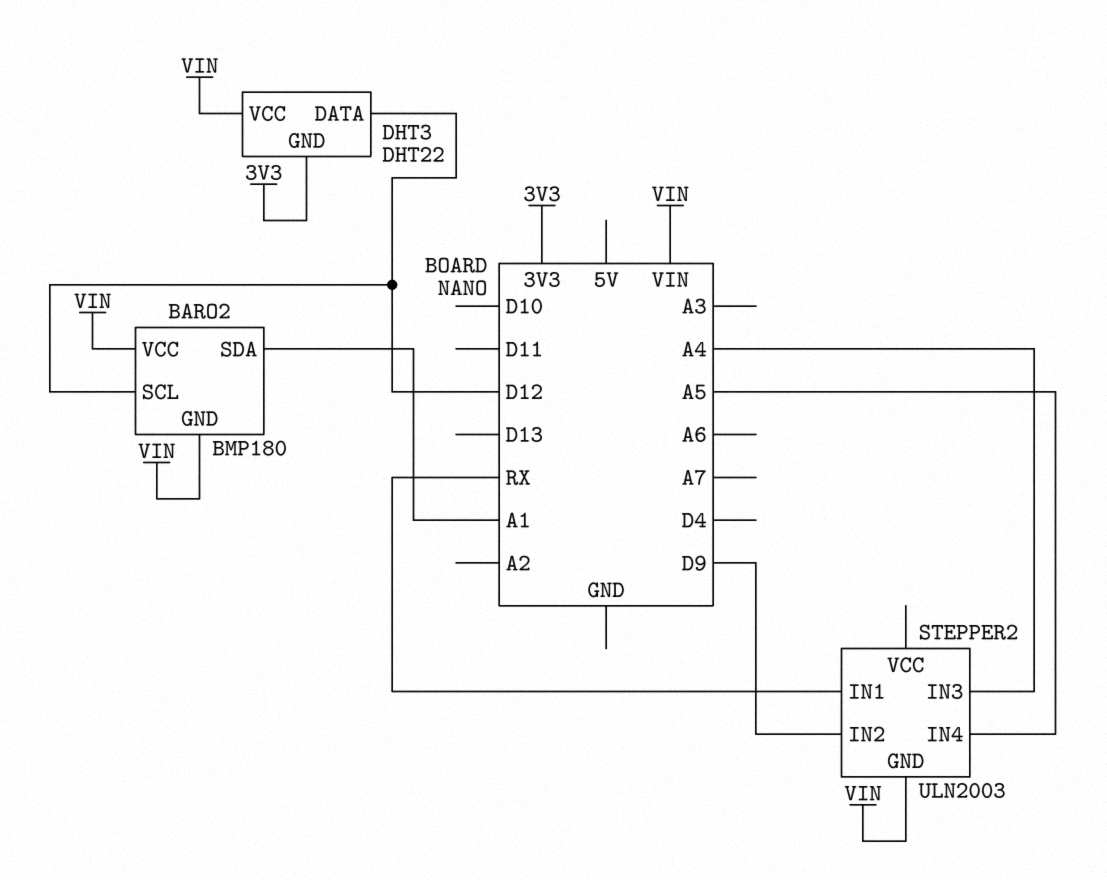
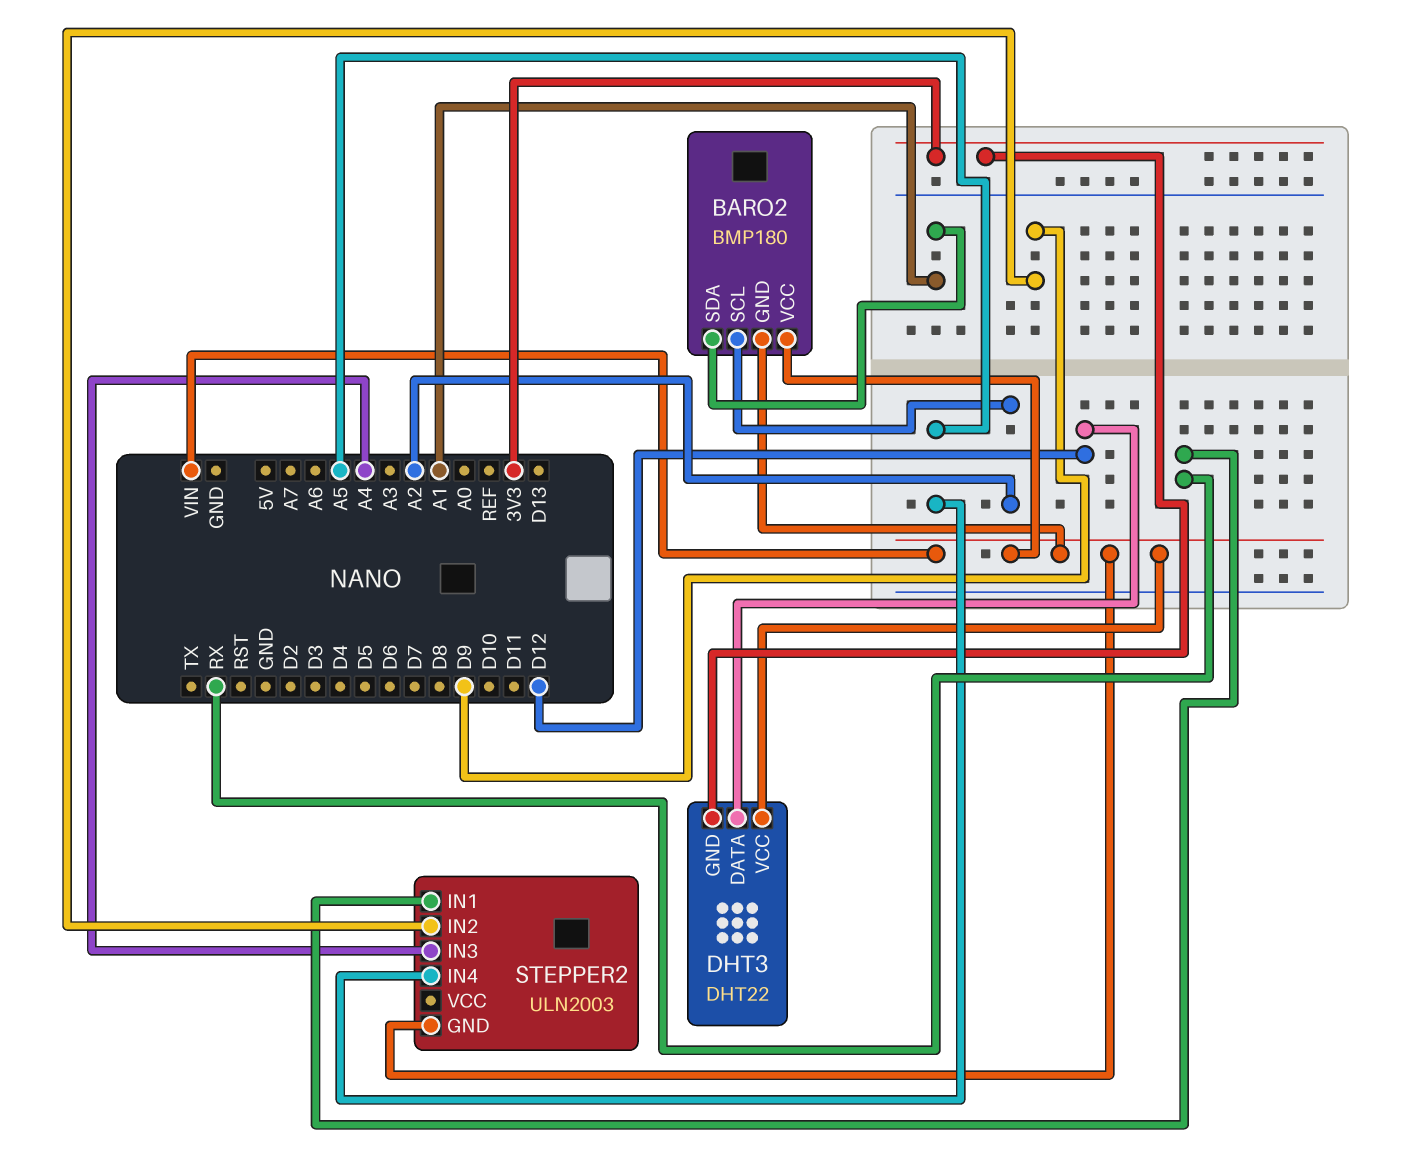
BARO2 pin SCL: D12 -> A2

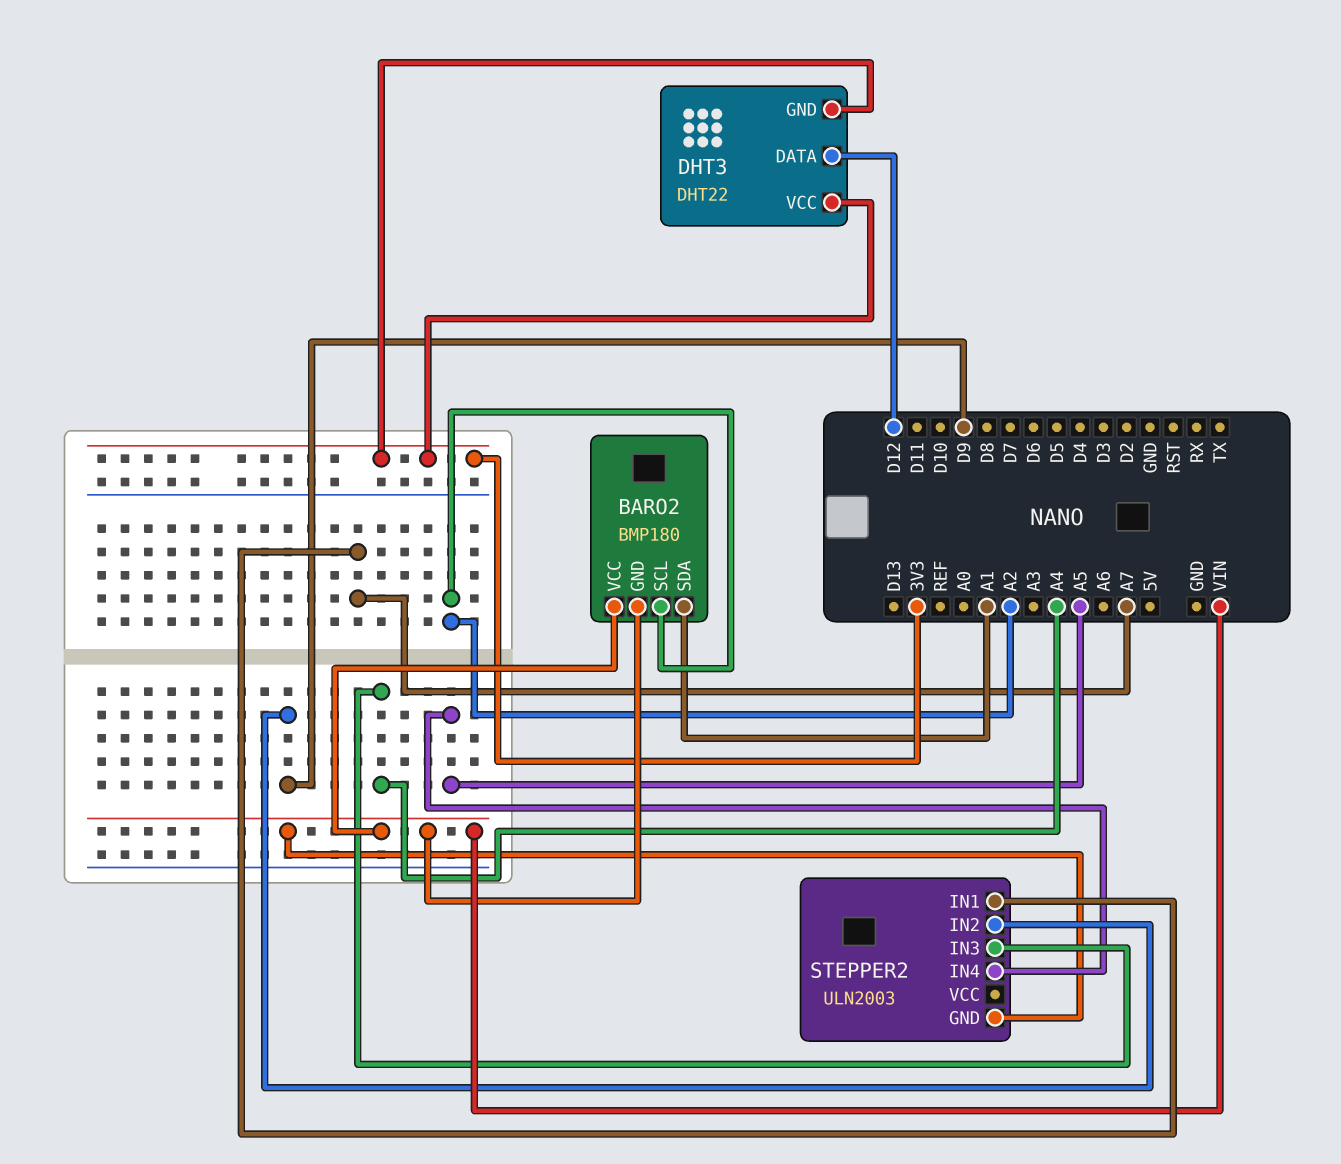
DHT3 pin VCC: VIN -> 3V3
STEPPER2 pin IN1: RX -> A7

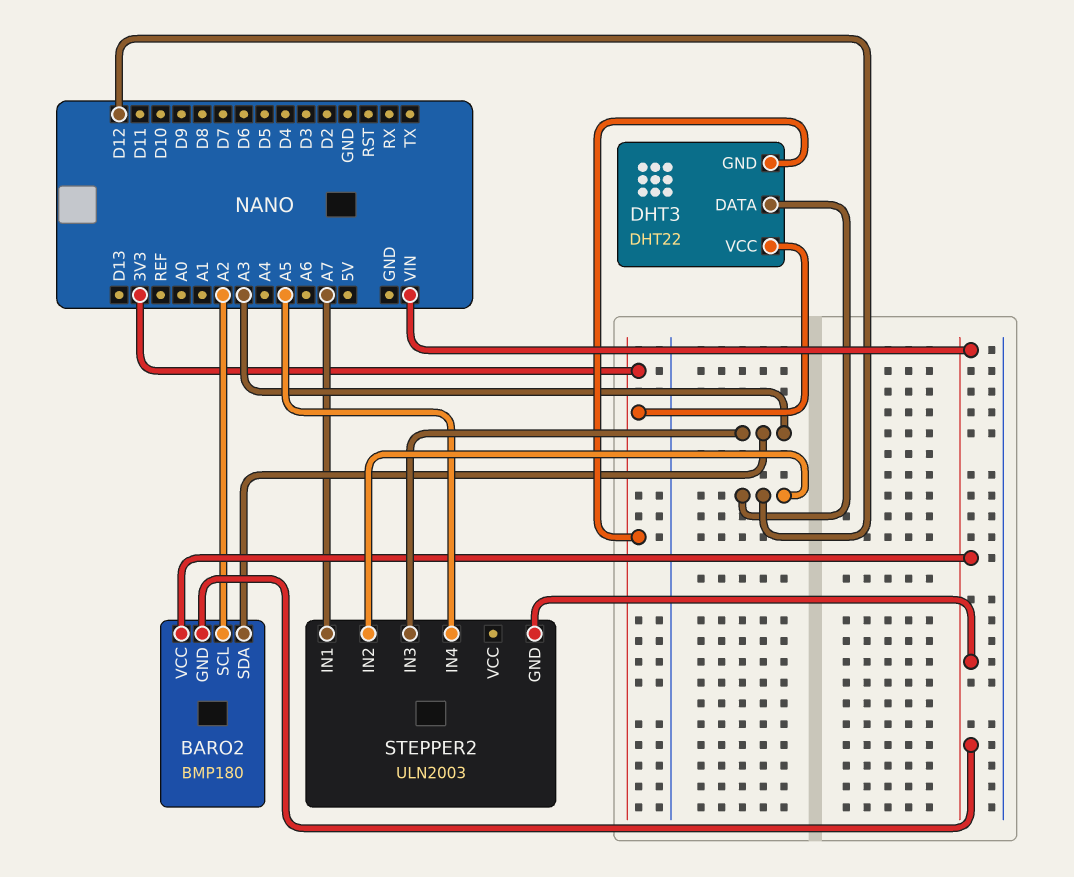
BARO2 pin SDA: A1 -> A3
STEPPER2 pin IN2: D9 -> D12
STEPPER2 pin IN3: A4 -> A3

